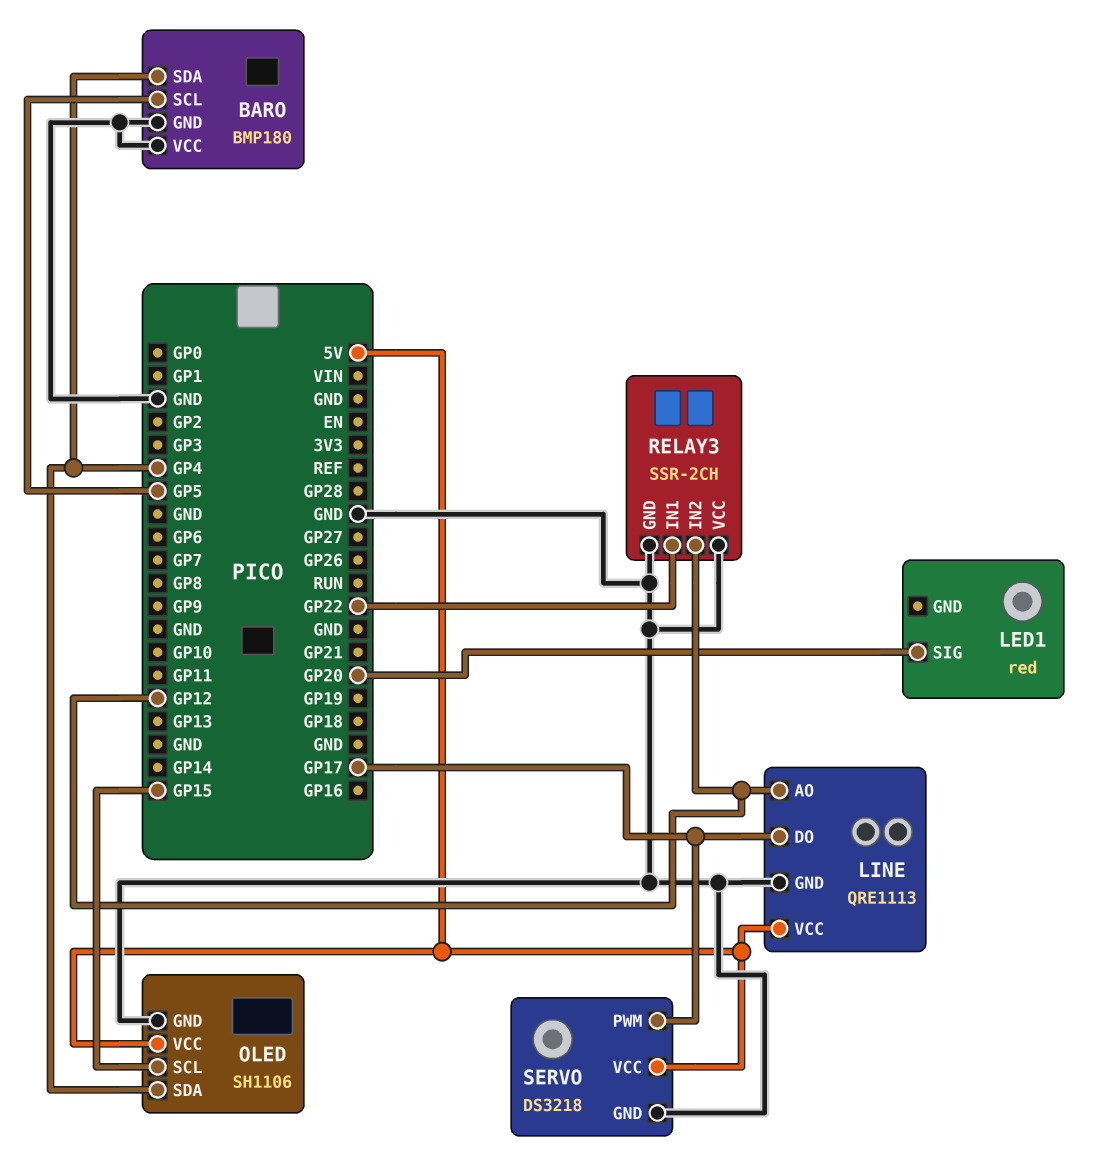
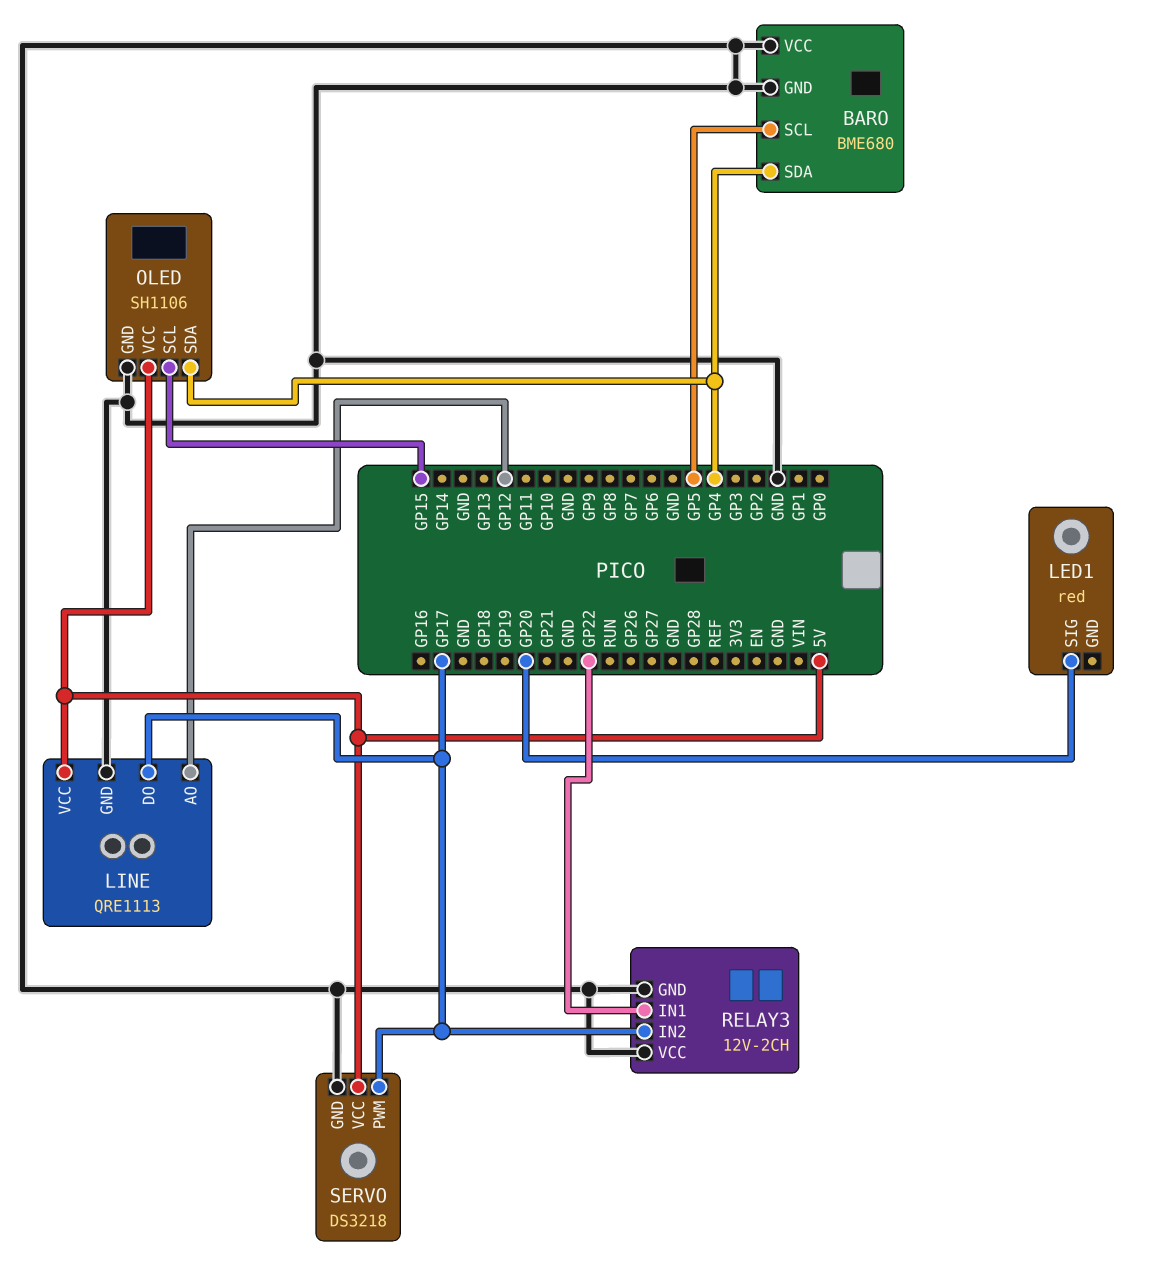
BARO: BMP180 -> BME680
RELAY3: SSR-2CH -> 12V-2CH
RELAY3 pin IN2: GP12 -> GP17

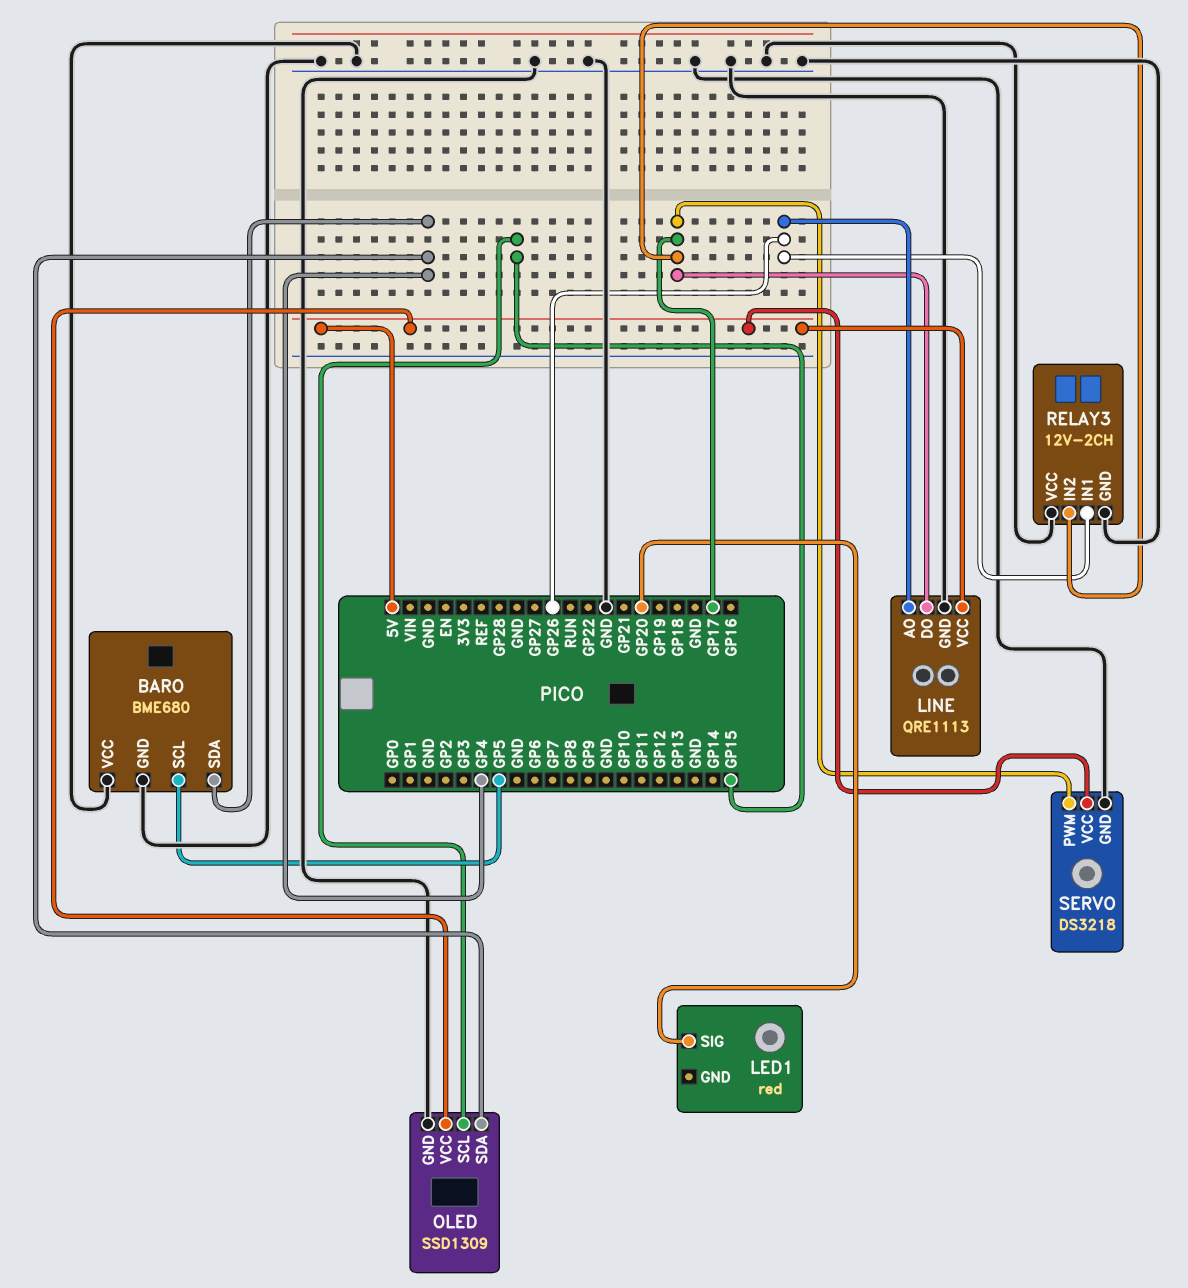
LINE pin AO: GP12 -> GP26
OLED: SH1106 -> SSD1309
RELAY3 pin IN1: GP22 -> GP26

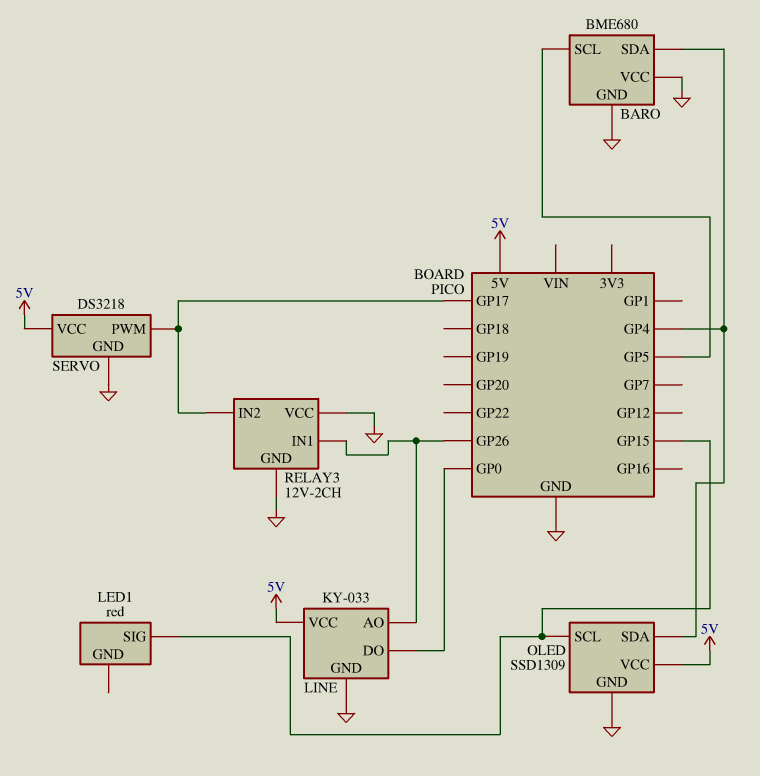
LED1 pin SIG: GP20 -> GP15
LINE: QRE1113 -> KY-033
LINE pin DO: GP17 -> GP0

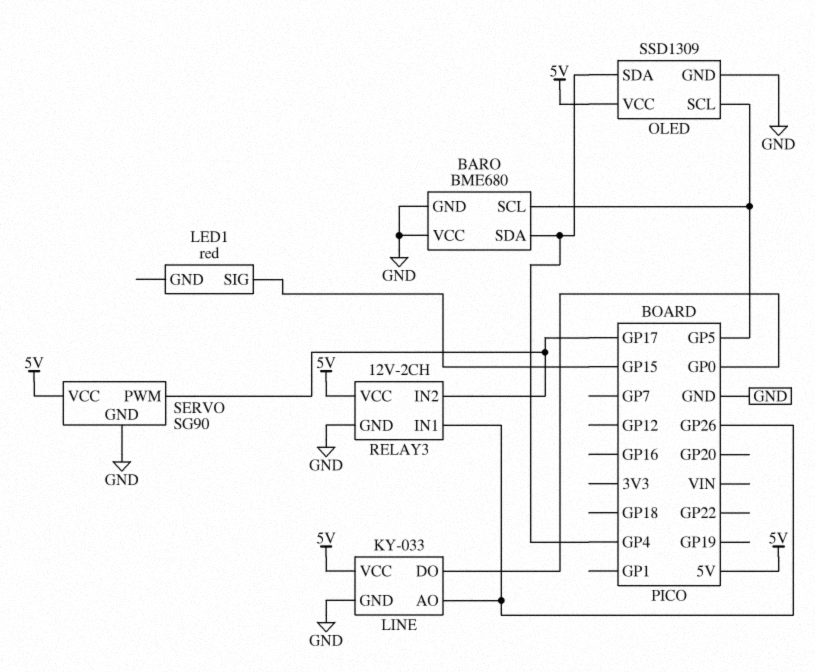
OLED pin SCL: GP15 -> GP5
RELAY3 pin VCC: GND -> 5V
SERVO: DS3218 -> SG90

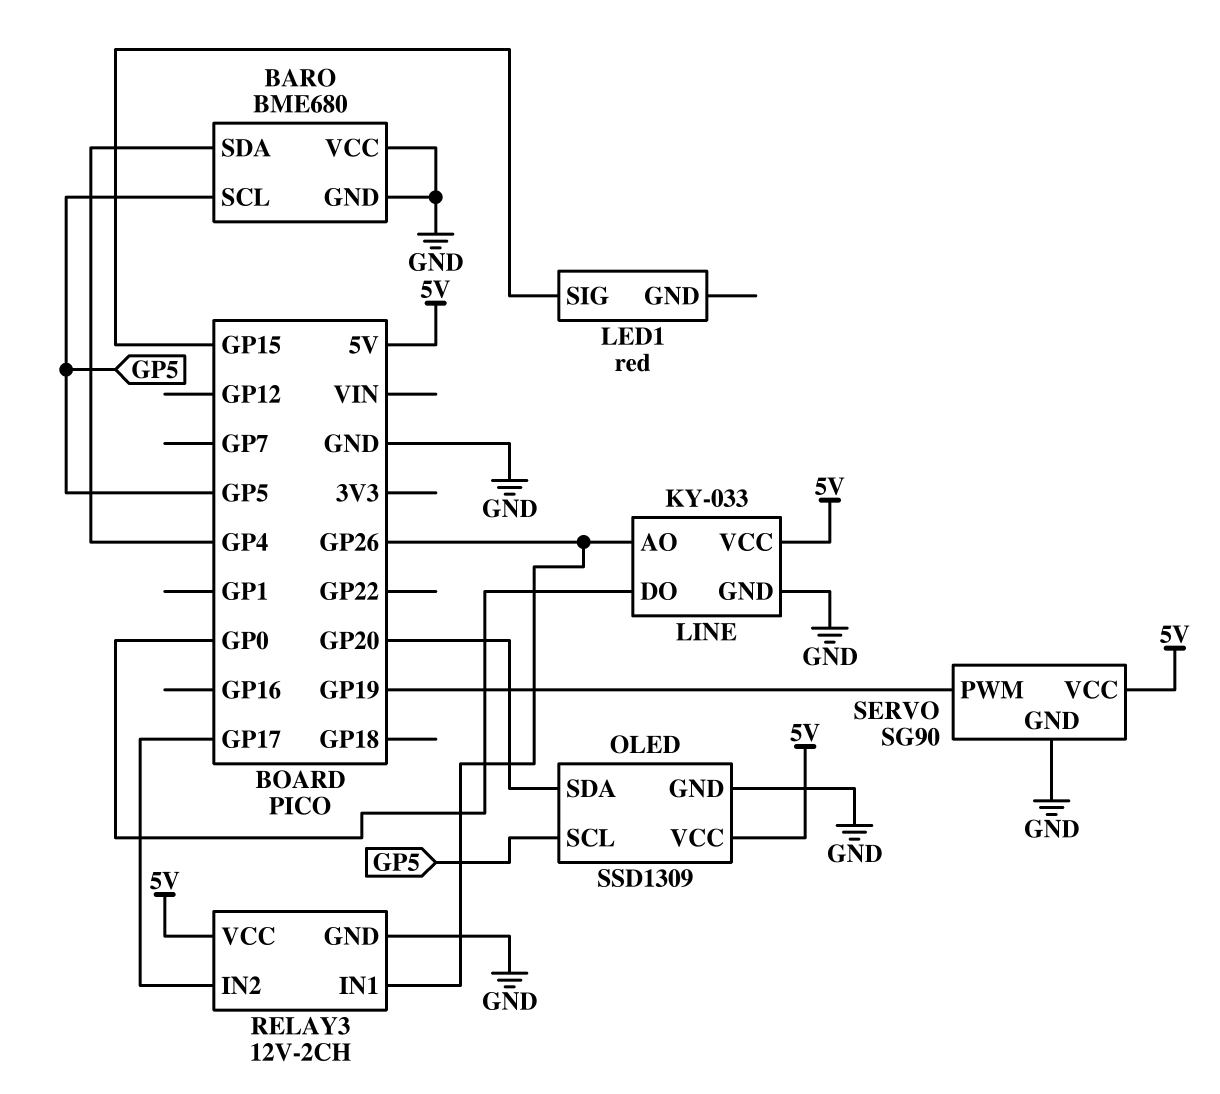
OLED pin SDA: GP4 -> GP20
SERVO pin PWM: GP17 -> GP19

